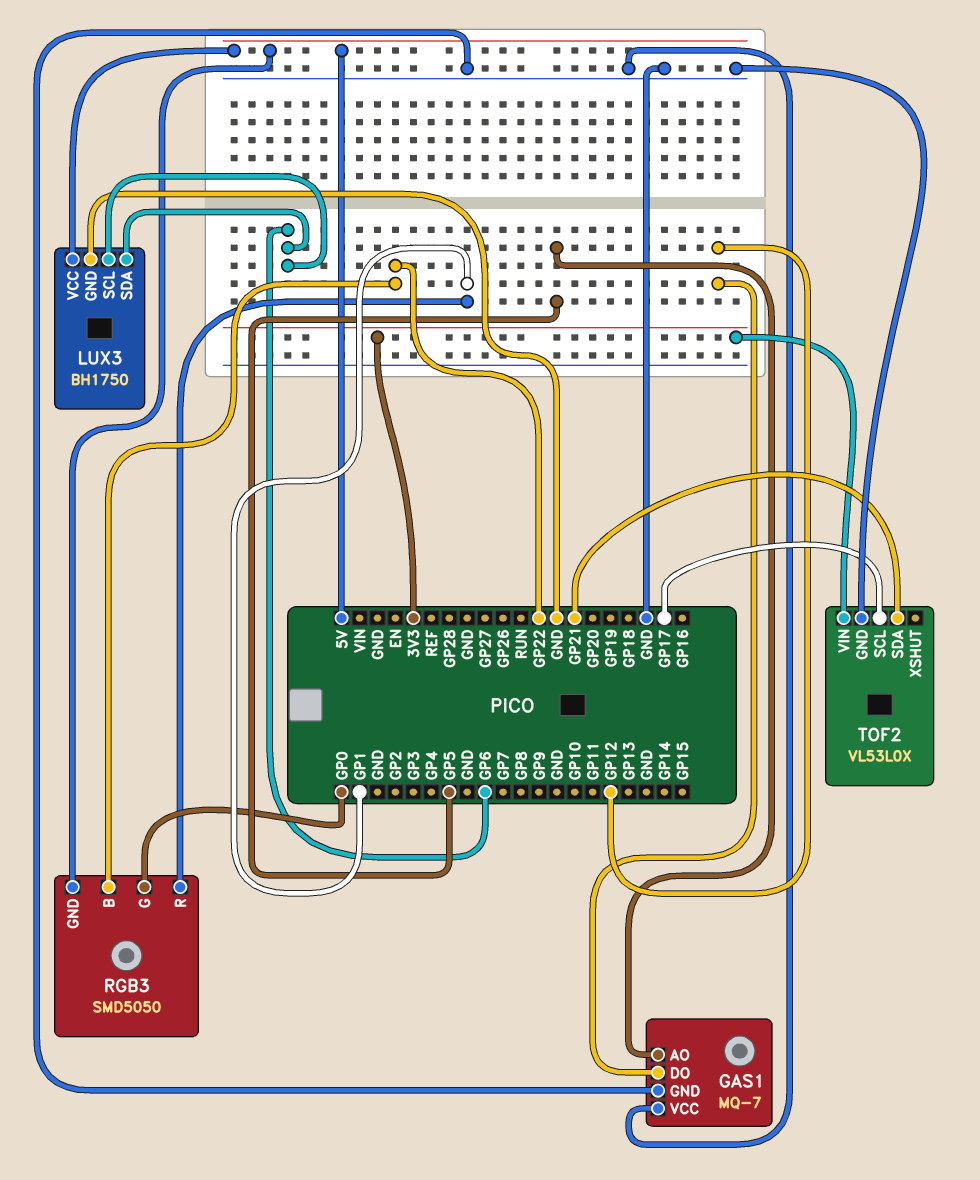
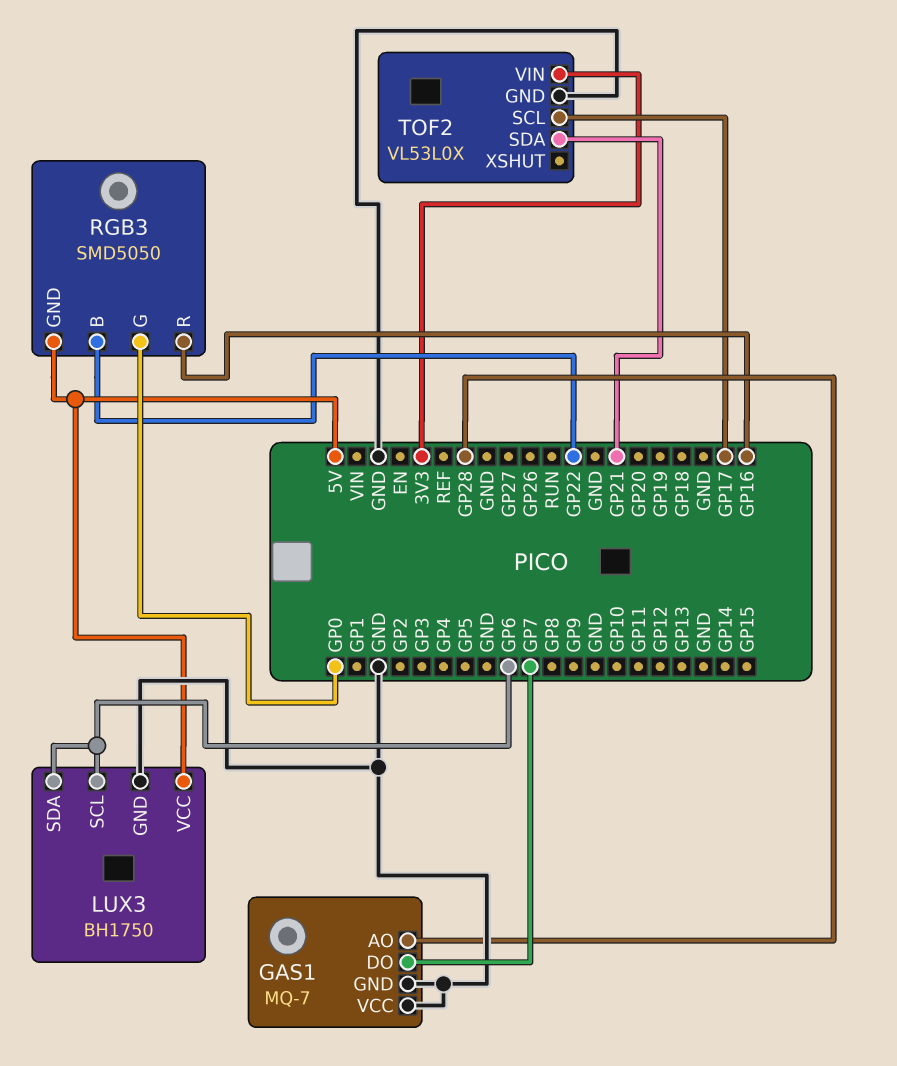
GAS1 pin AO: GP5 -> GP28
GAS1 pin DO: GP12 -> GP7
RGB3 pin R: GP1 -> GP16

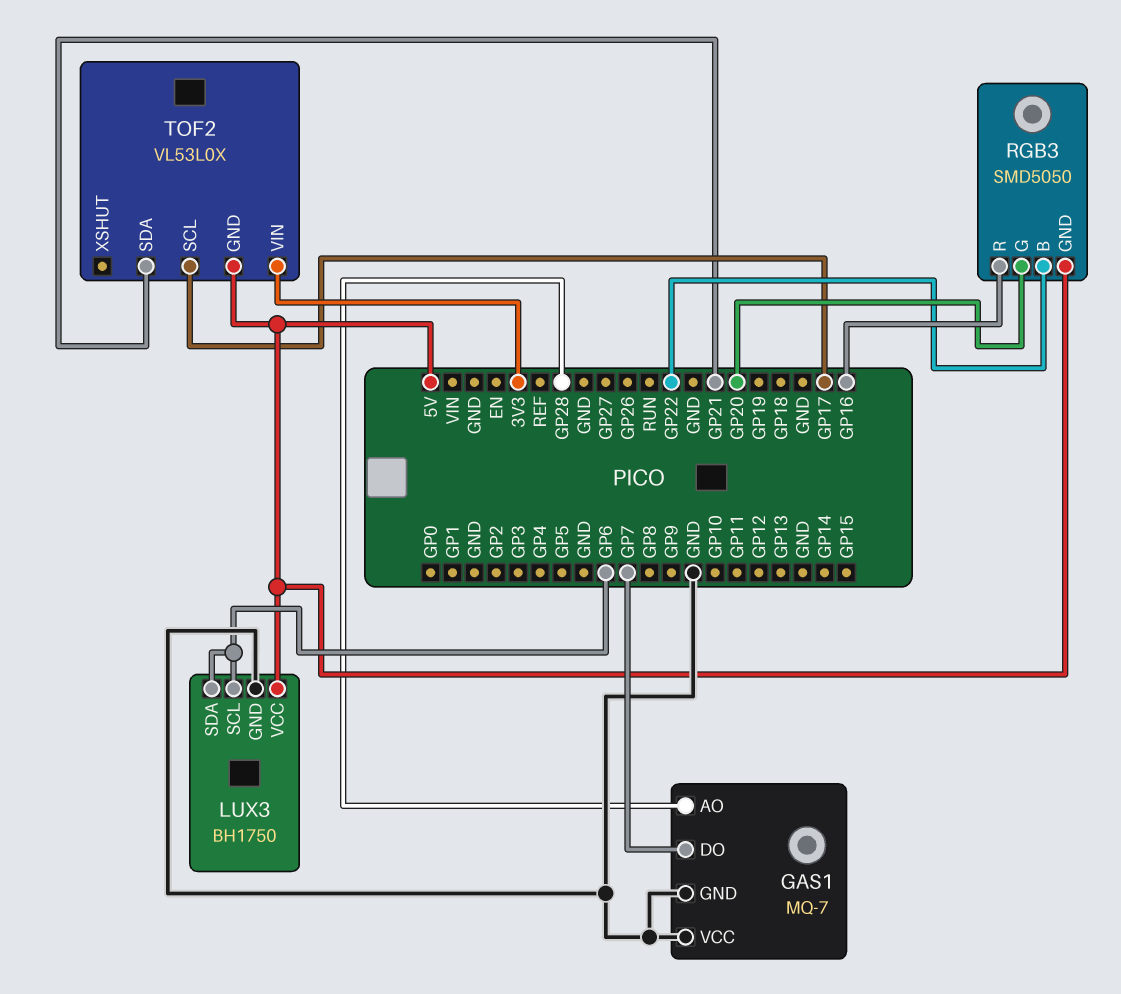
RGB3 pin G: GP0 -> GP20
TOF2 pin GND: GND -> 5V

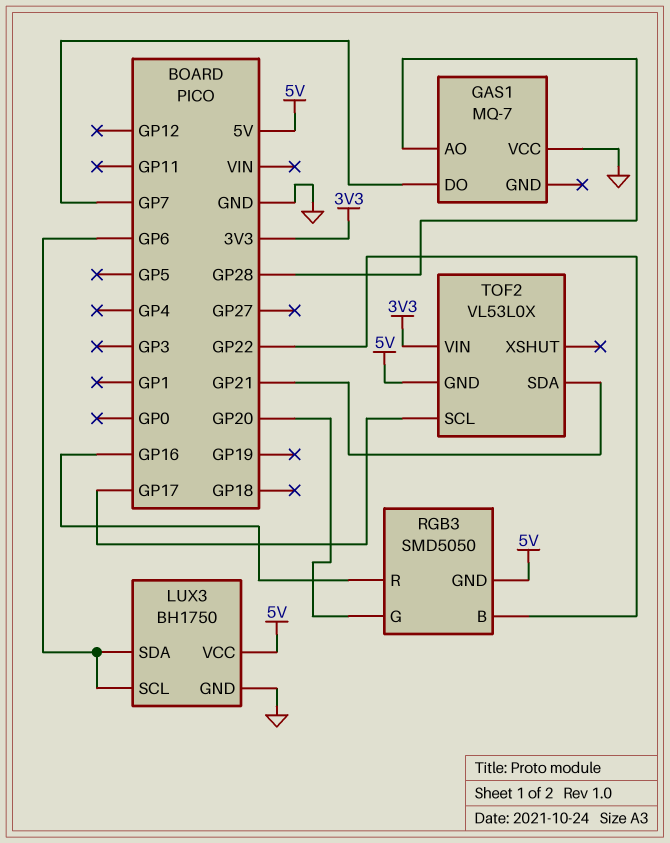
GAS1 pin GND: GND -> none

